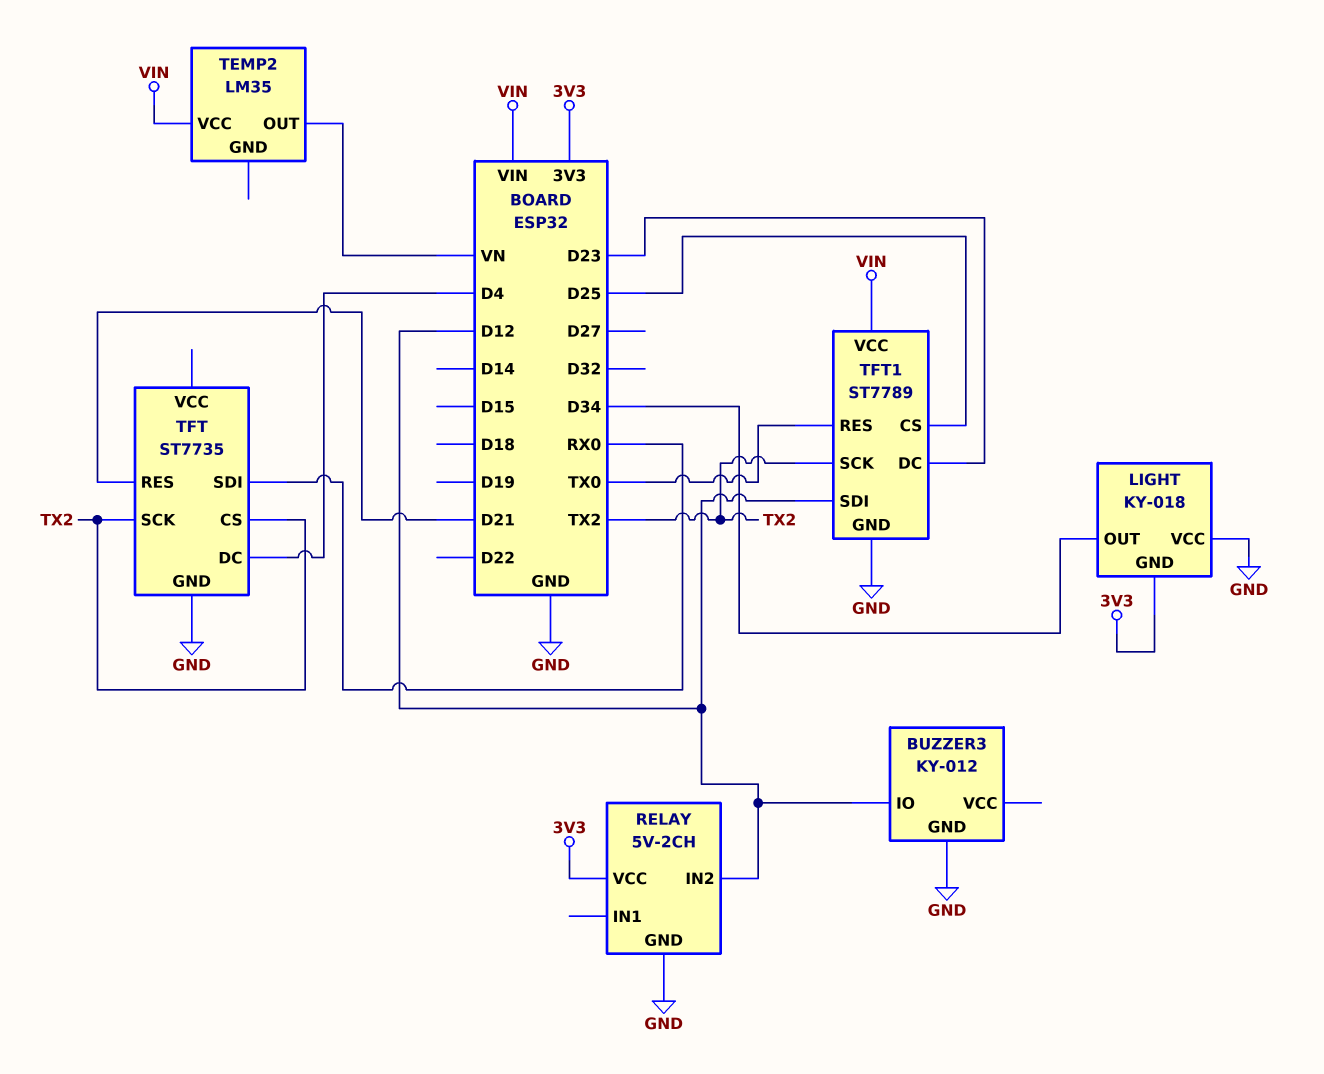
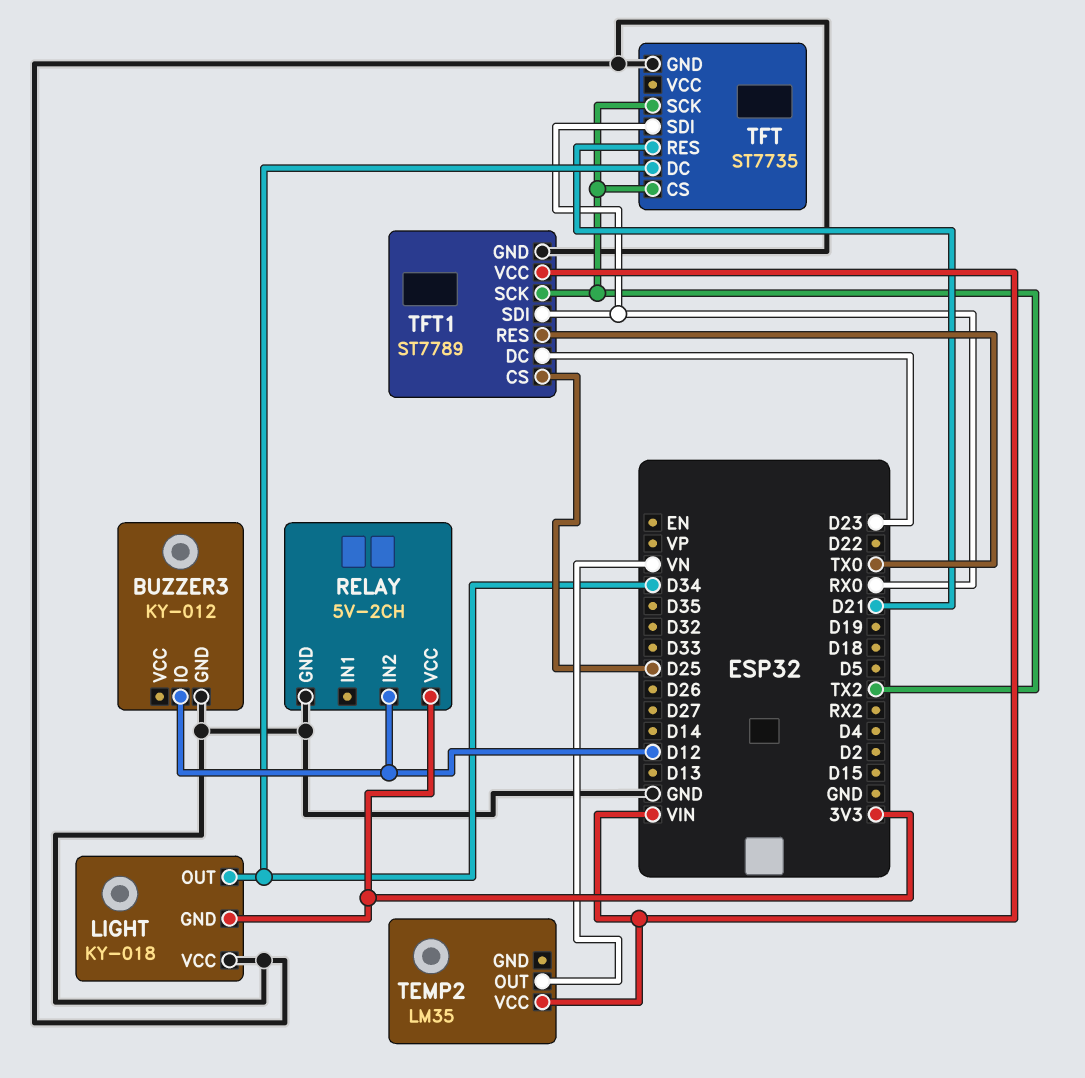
TFT pin DC: D4 -> D34
TFT1 pin SDI: D12 -> RX0

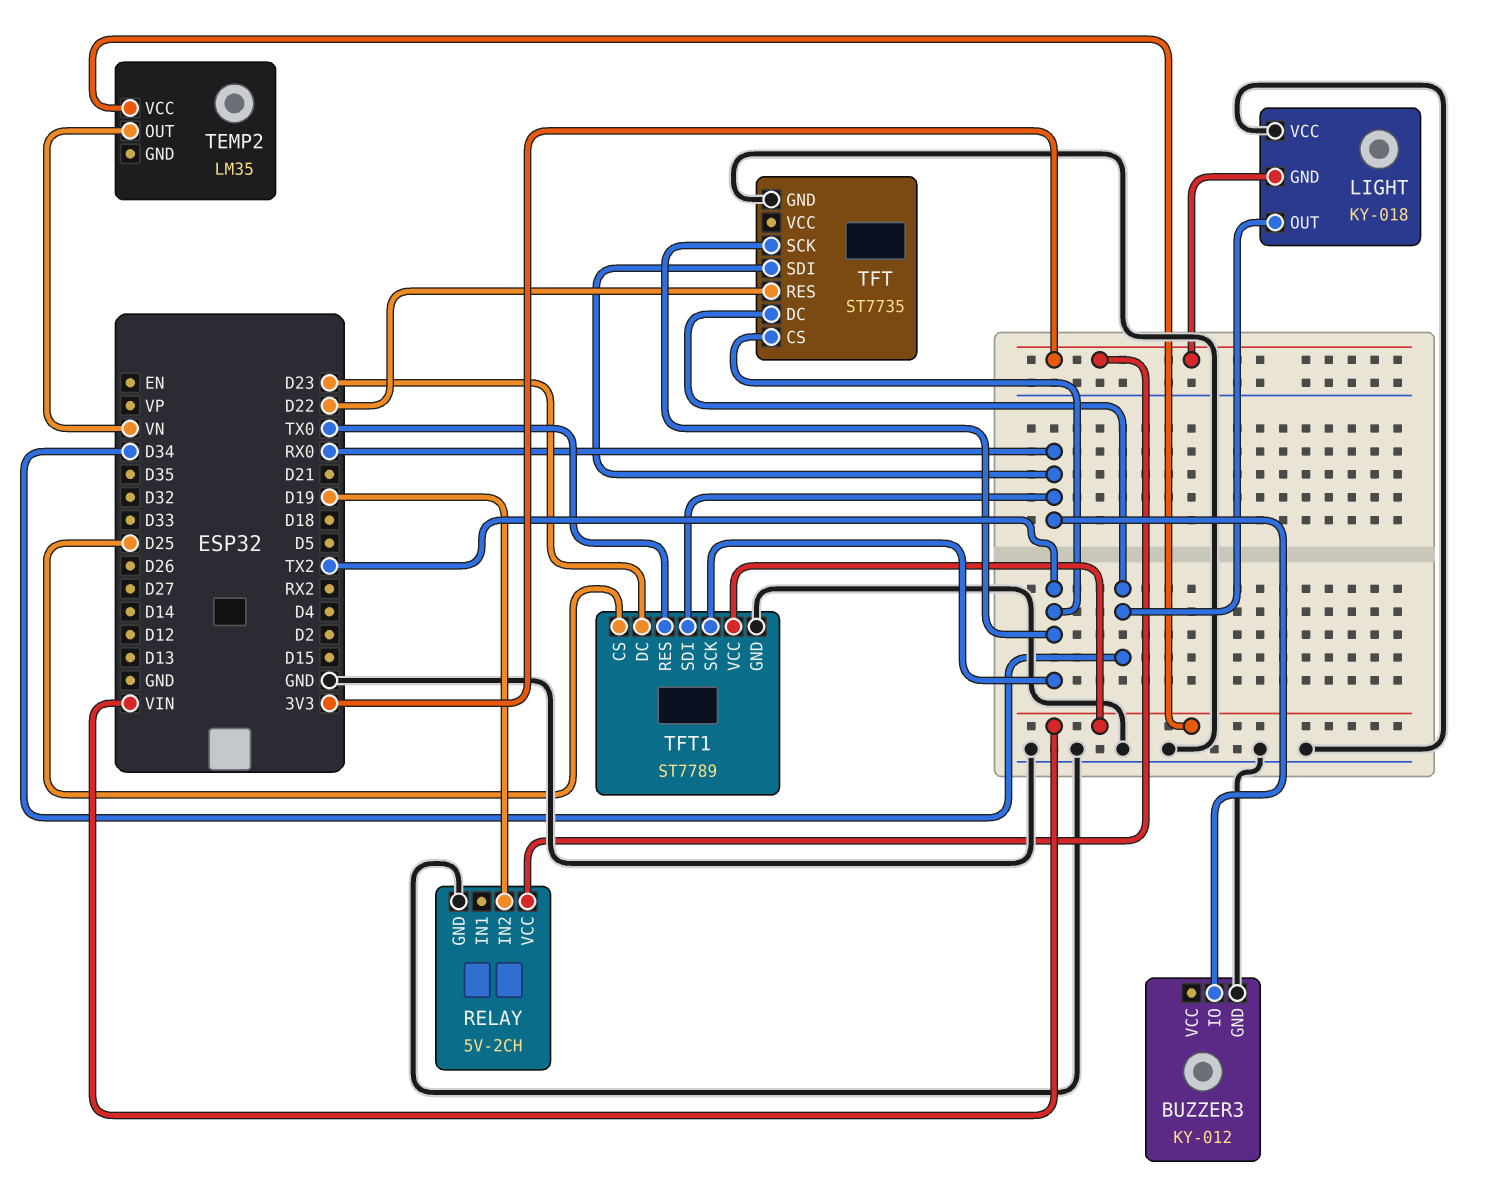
BUZZER3 pin IO: D12 -> RX0
RELAY pin IN2: D12 -> D19
TFT pin RES: D21 -> D22

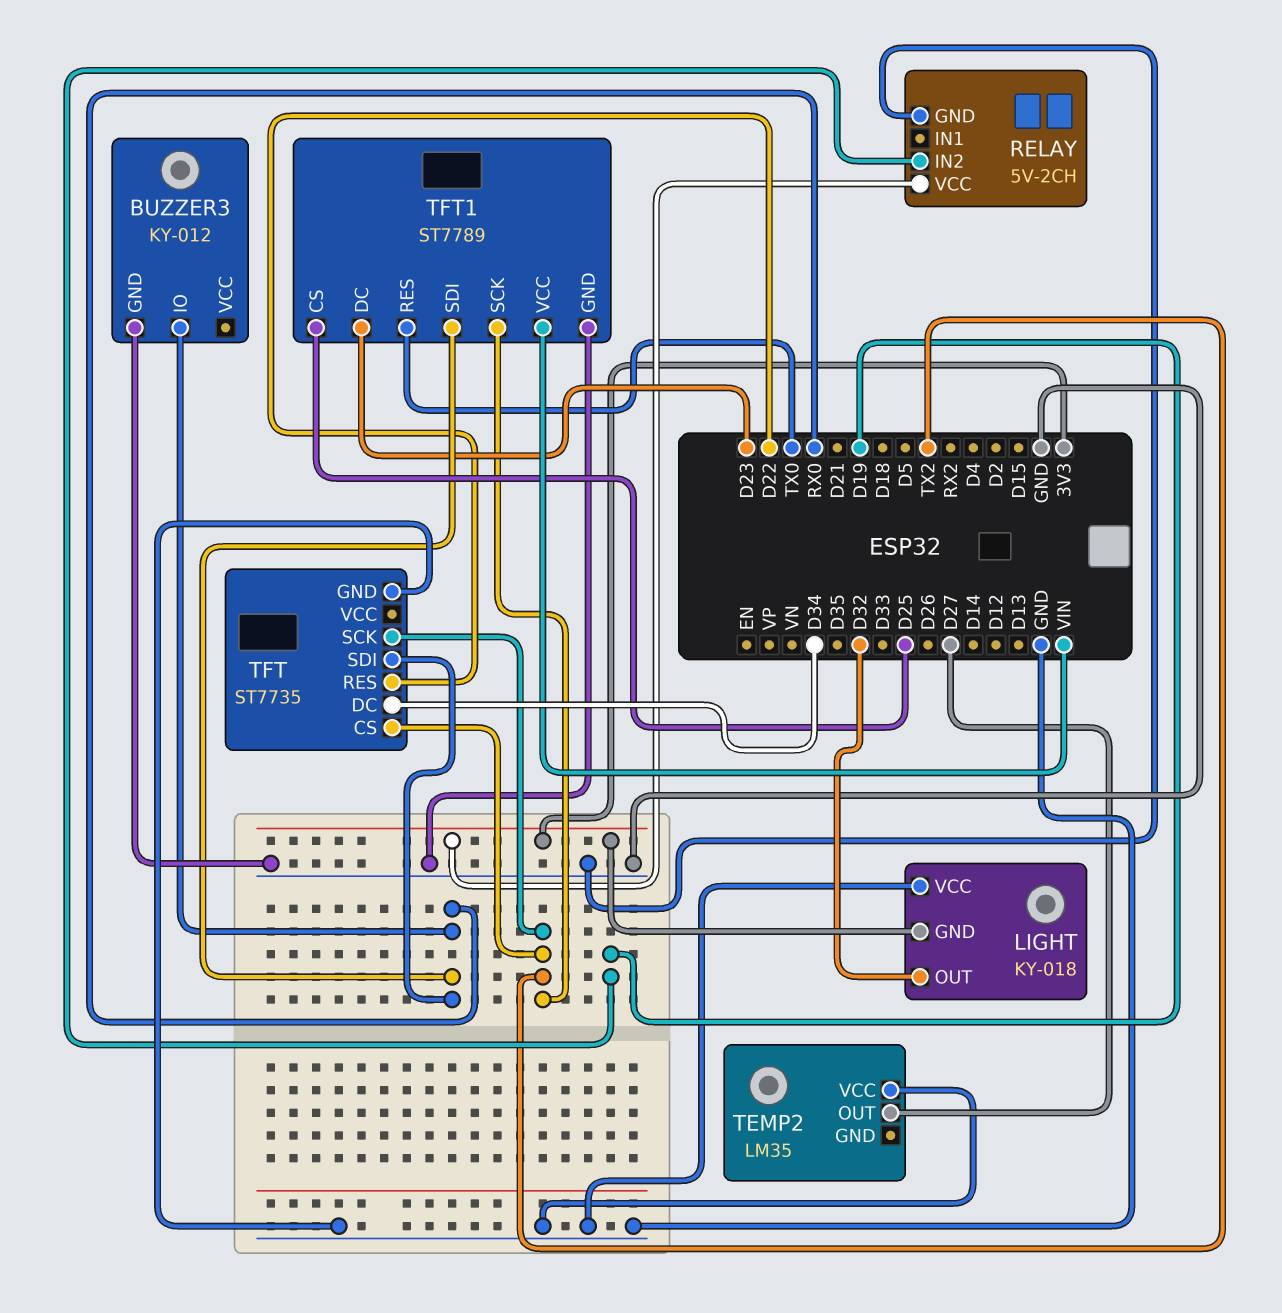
LIGHT pin OUT: D34 -> D32
TEMP2 pin OUT: VN -> D27
TEMP2 pin VCC: VIN -> GND

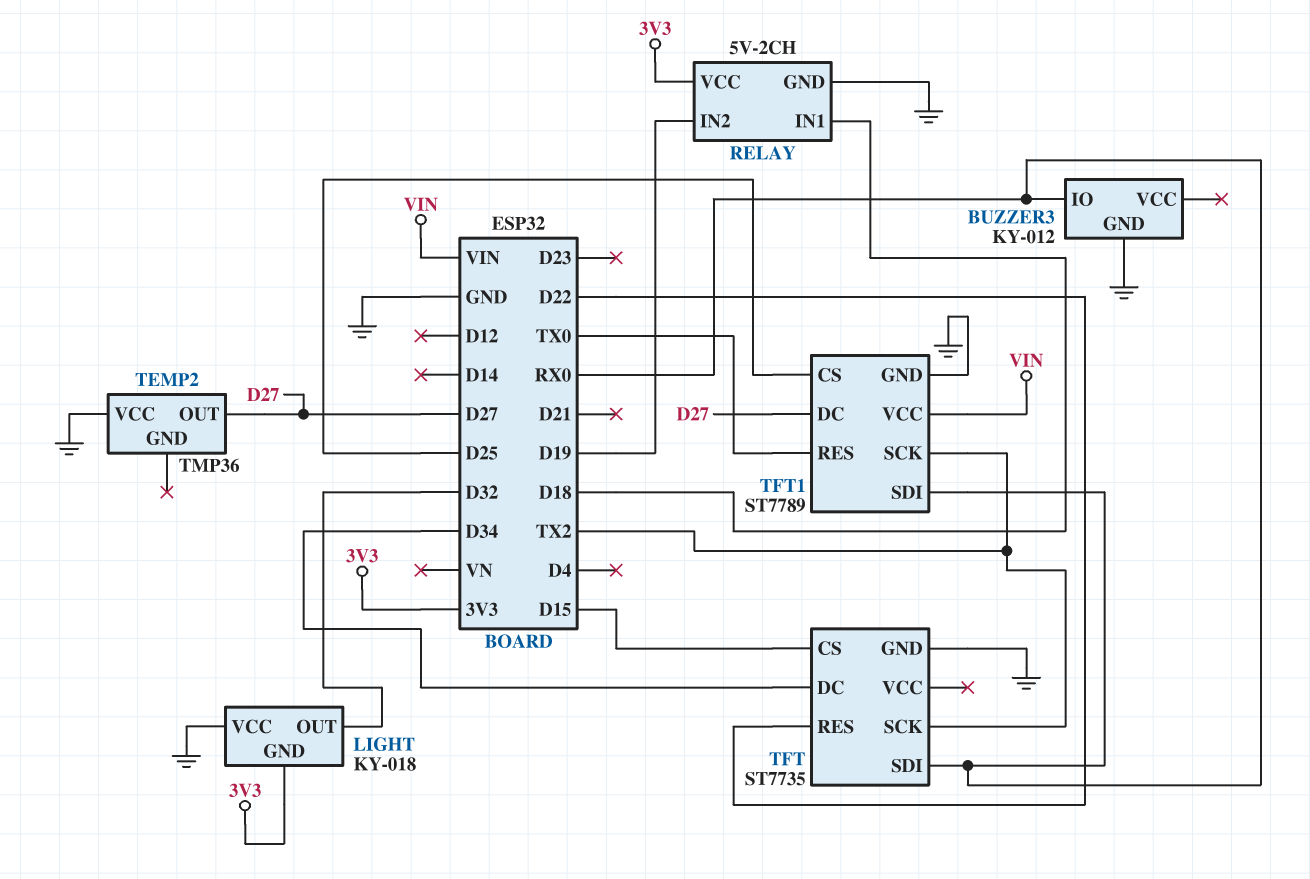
RELAY pin IN1: none -> D18
TEMP2: LM35 -> TMP36
TFT pin CS: TX2 -> D15
TFT1 pin DC: D23 -> D27

